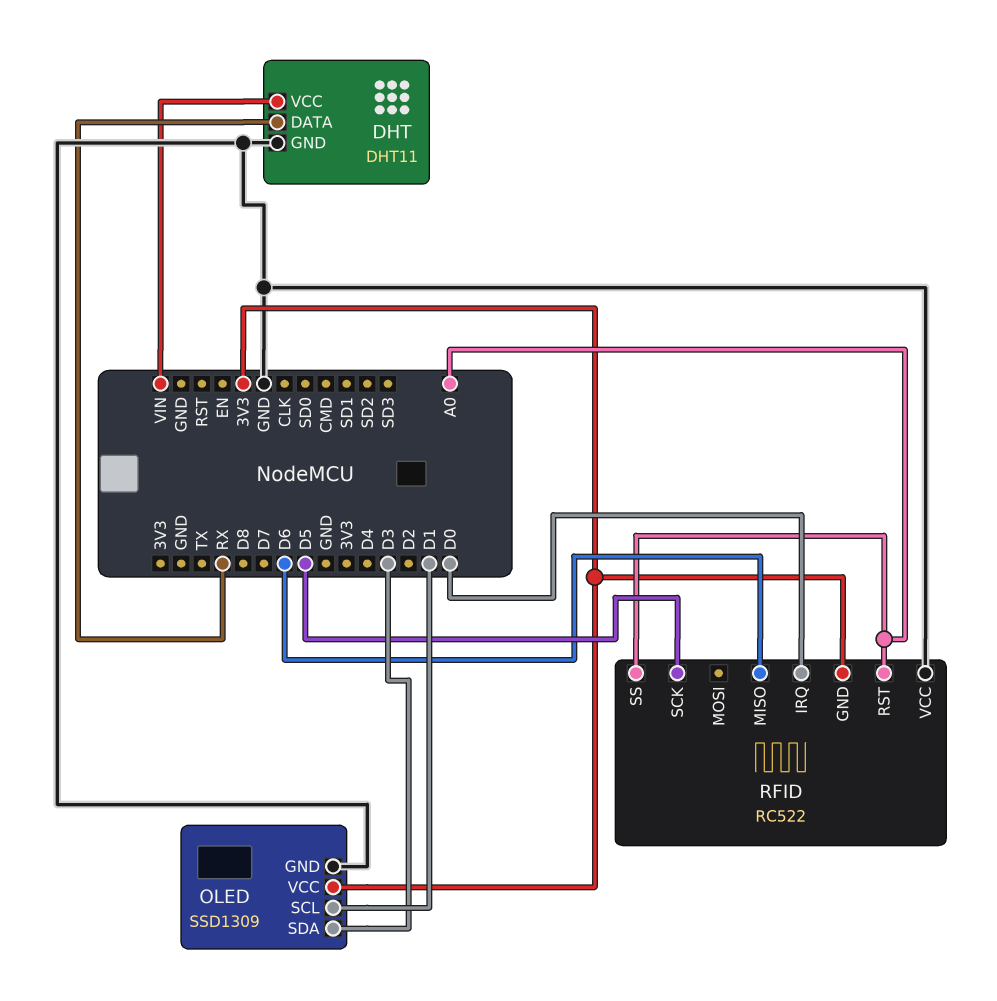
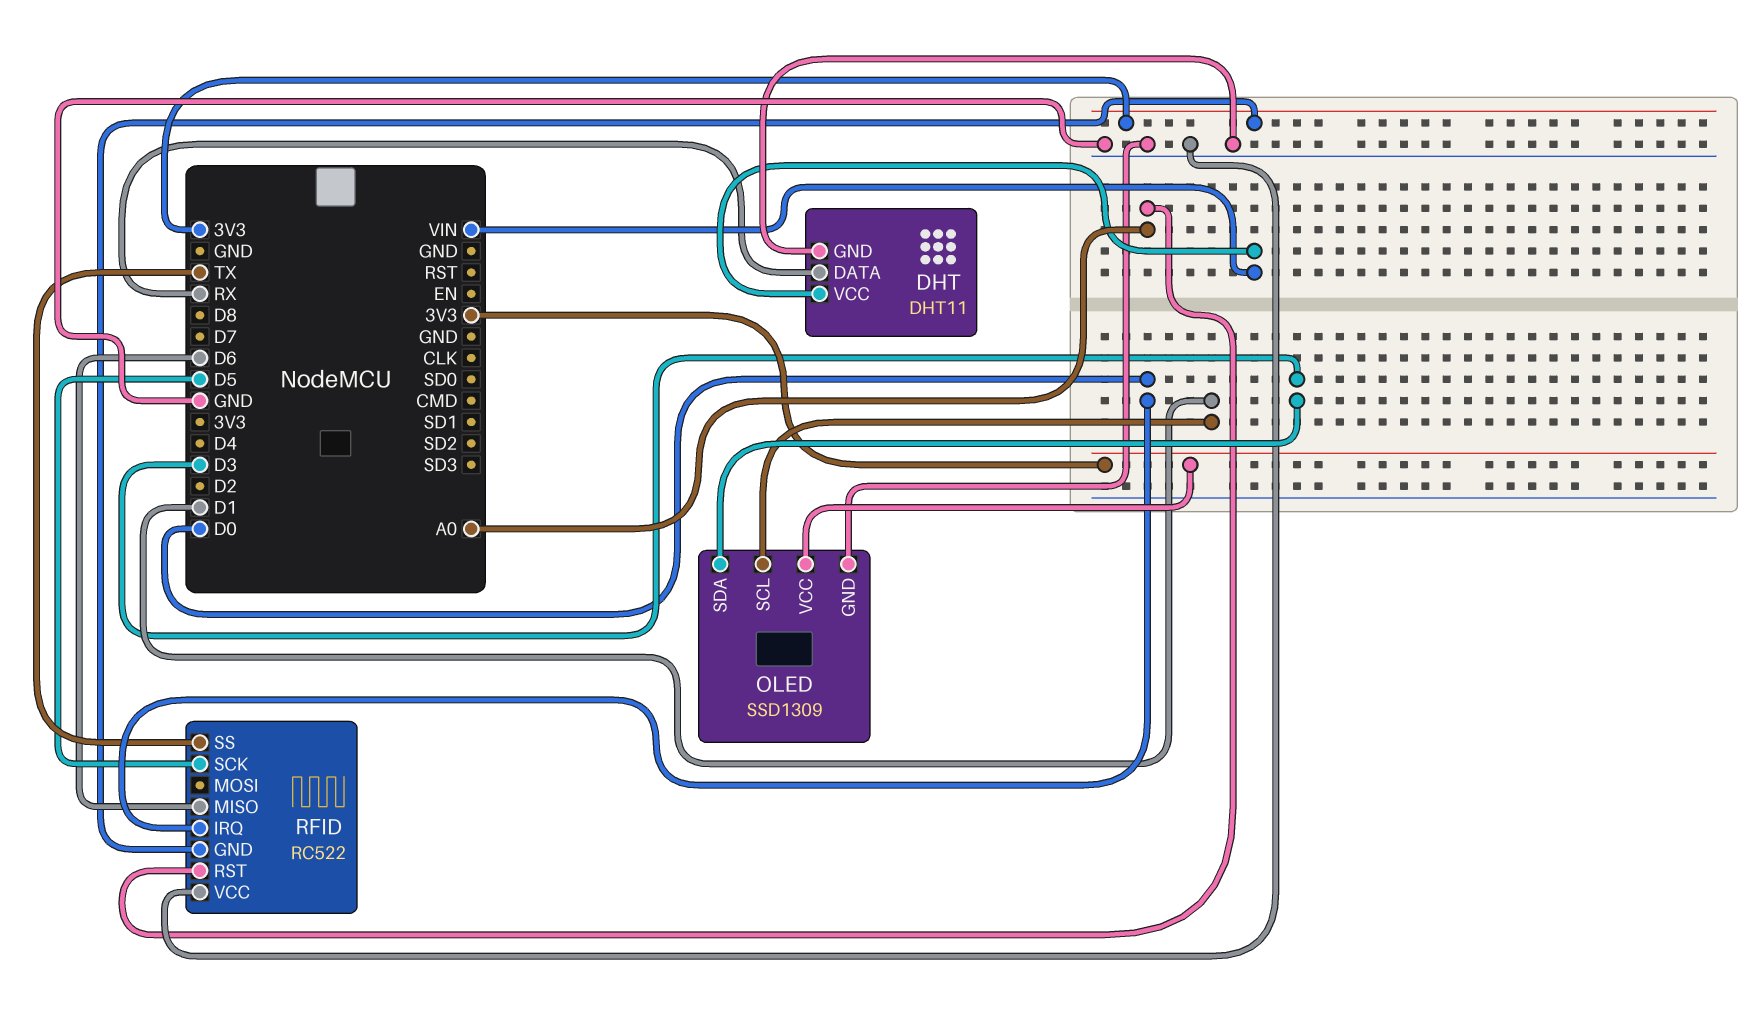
RFID pin SS: A0 -> TX

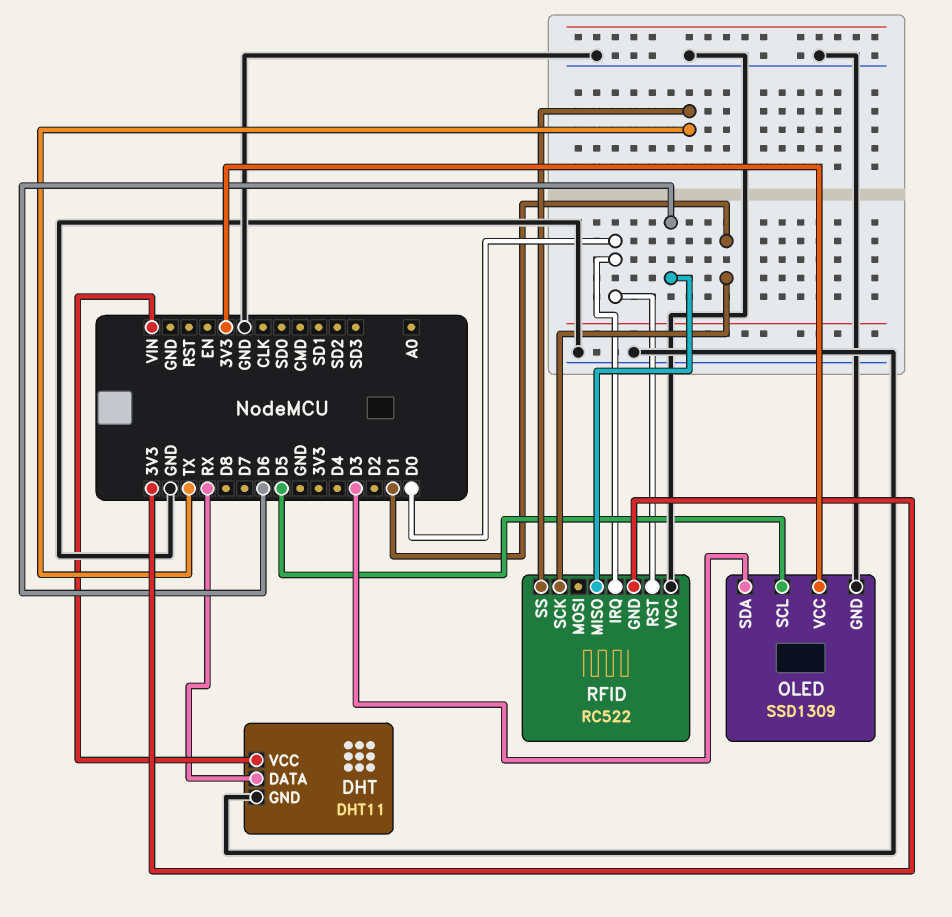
OLED pin SCL: D1 -> D5
RFID pin RST: A0 -> D0
RFID pin SCK: D5 -> D1

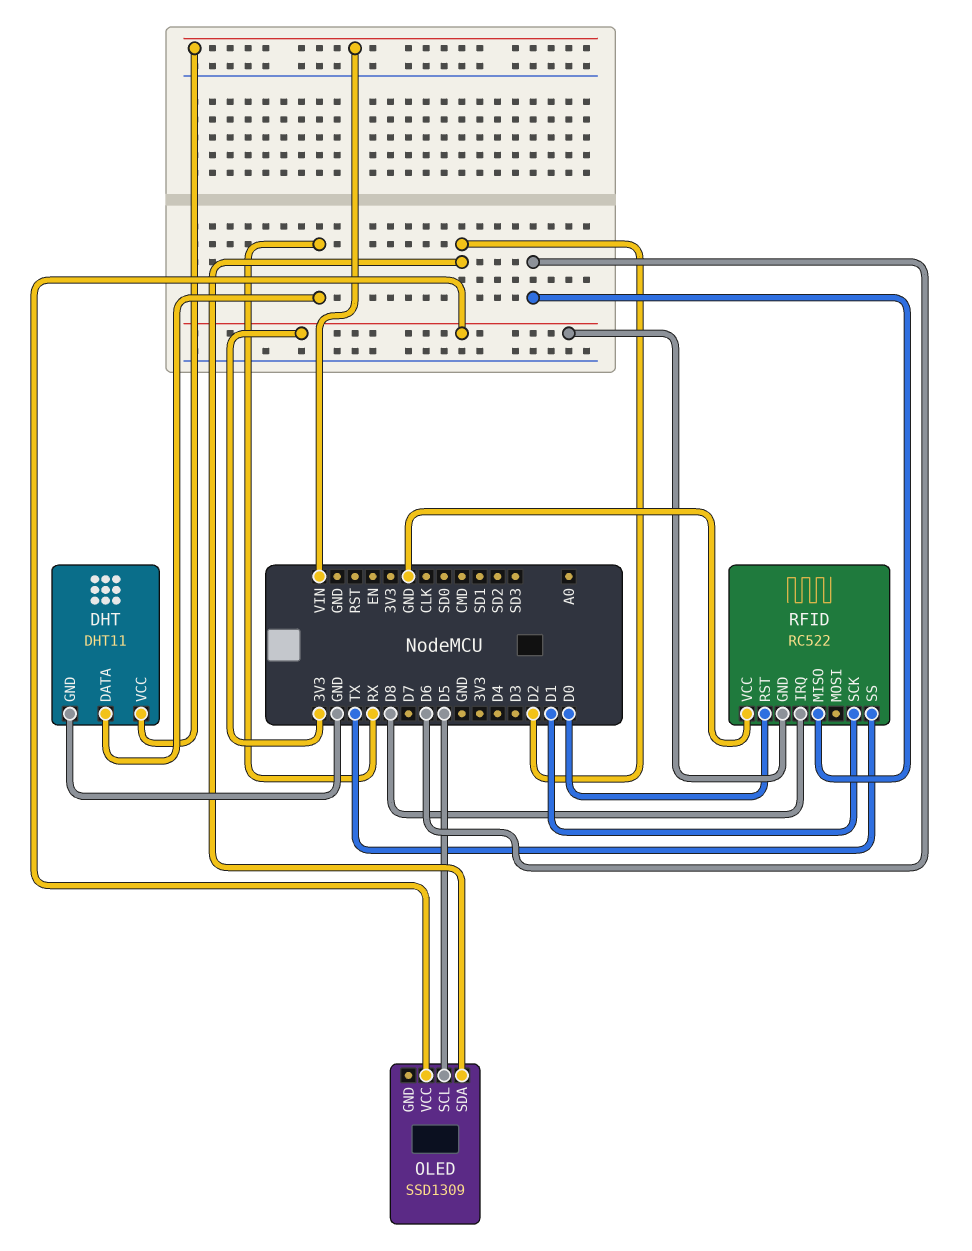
OLED pin GND: GND -> none
OLED pin SDA: D3 -> D2
RFID pin IRQ: D0 -> D8

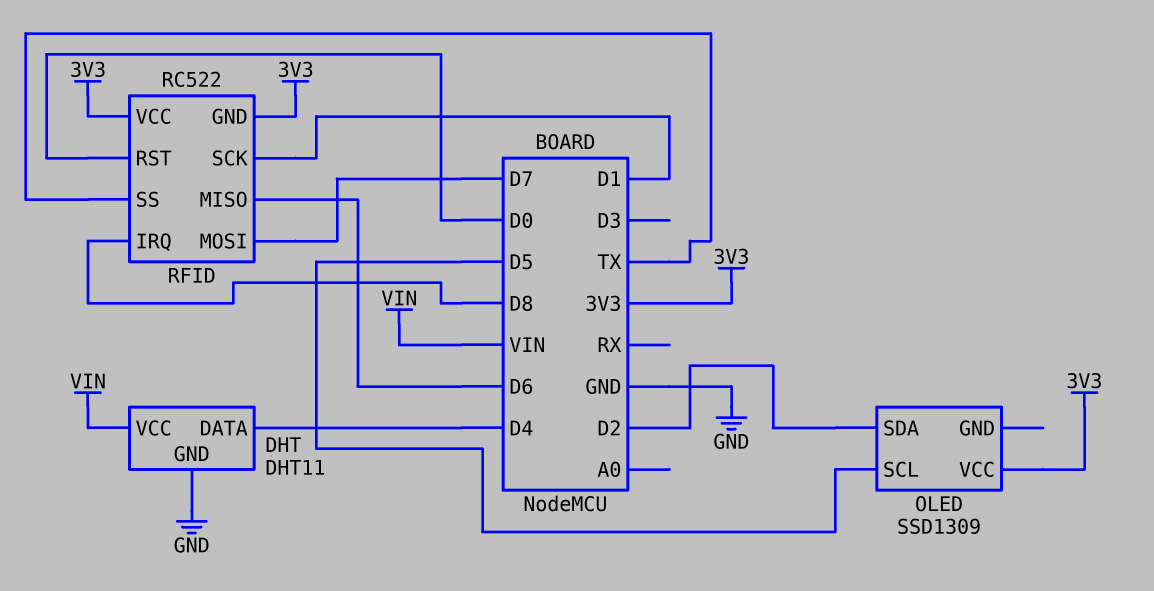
DHT pin DATA: RX -> D4
RFID pin MOSI: none -> D7
RFID pin VCC: GND -> 3V3

